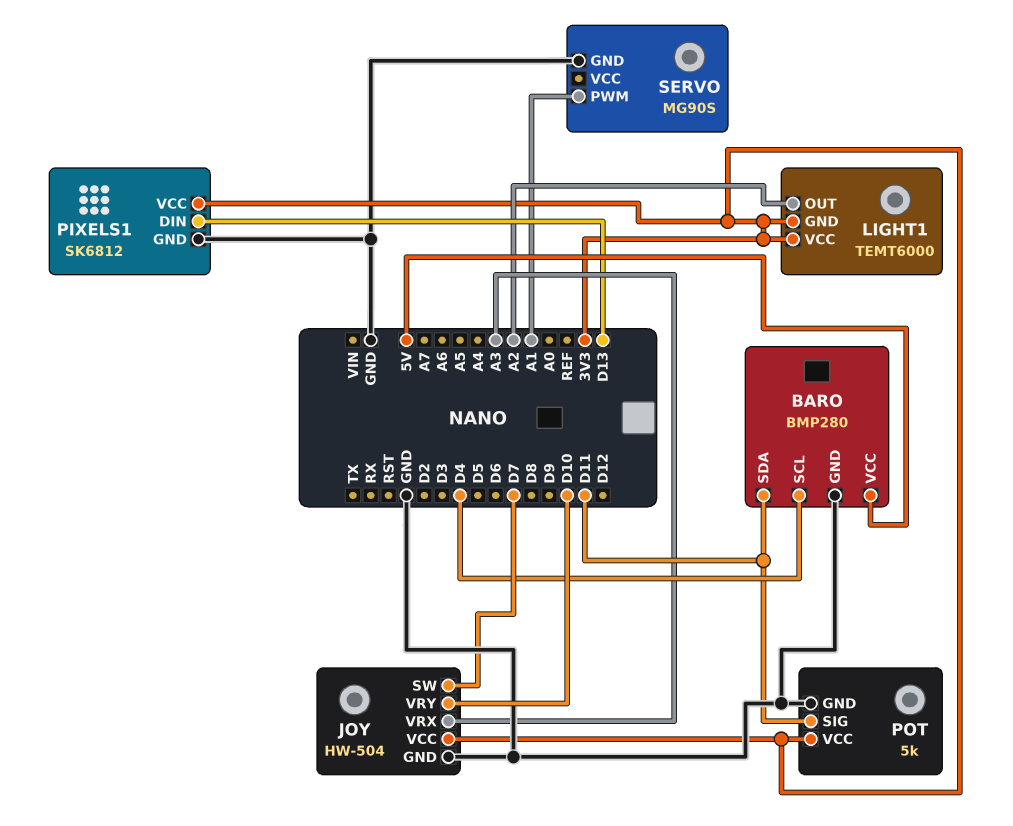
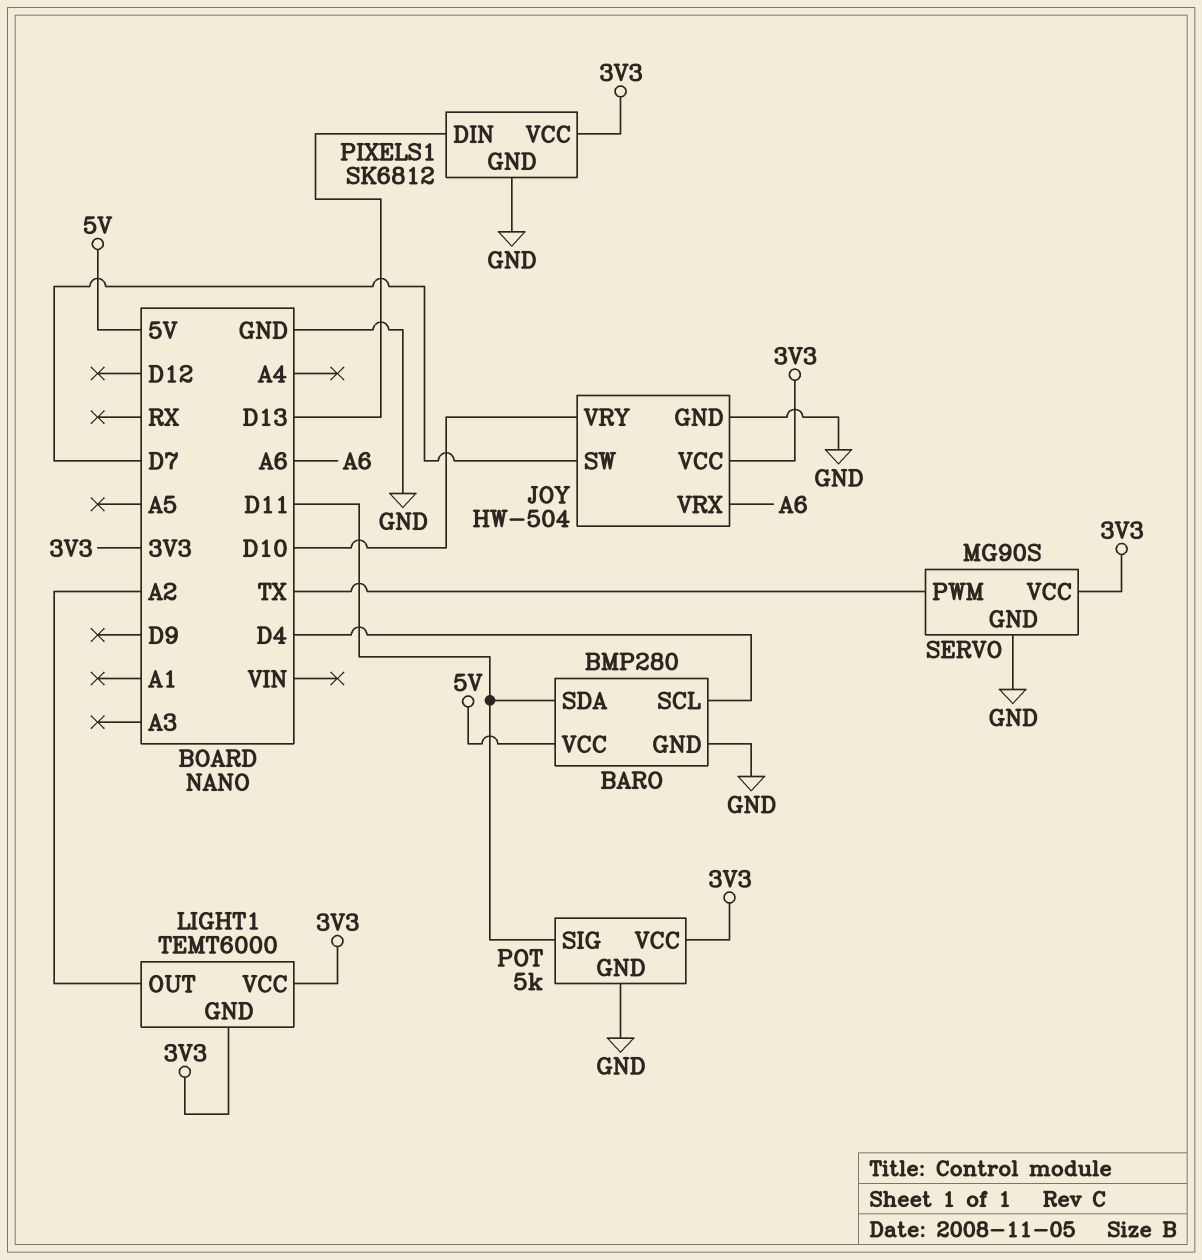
JOY pin VRX: A3 -> A6
SERVO pin PWM: A1 -> TX
SERVO pin VCC: none -> 3V3

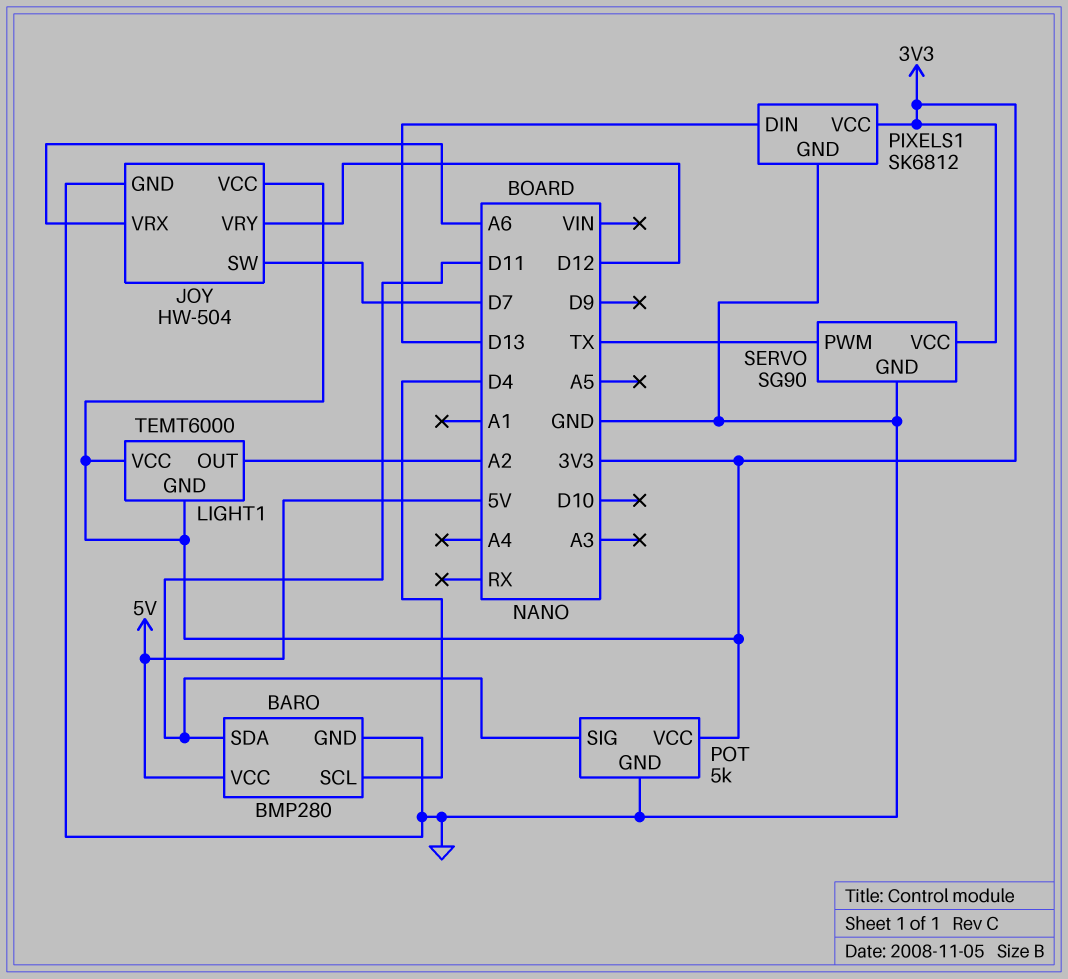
JOY pin VRY: D10 -> D12
SERVO: MG90S -> SG90

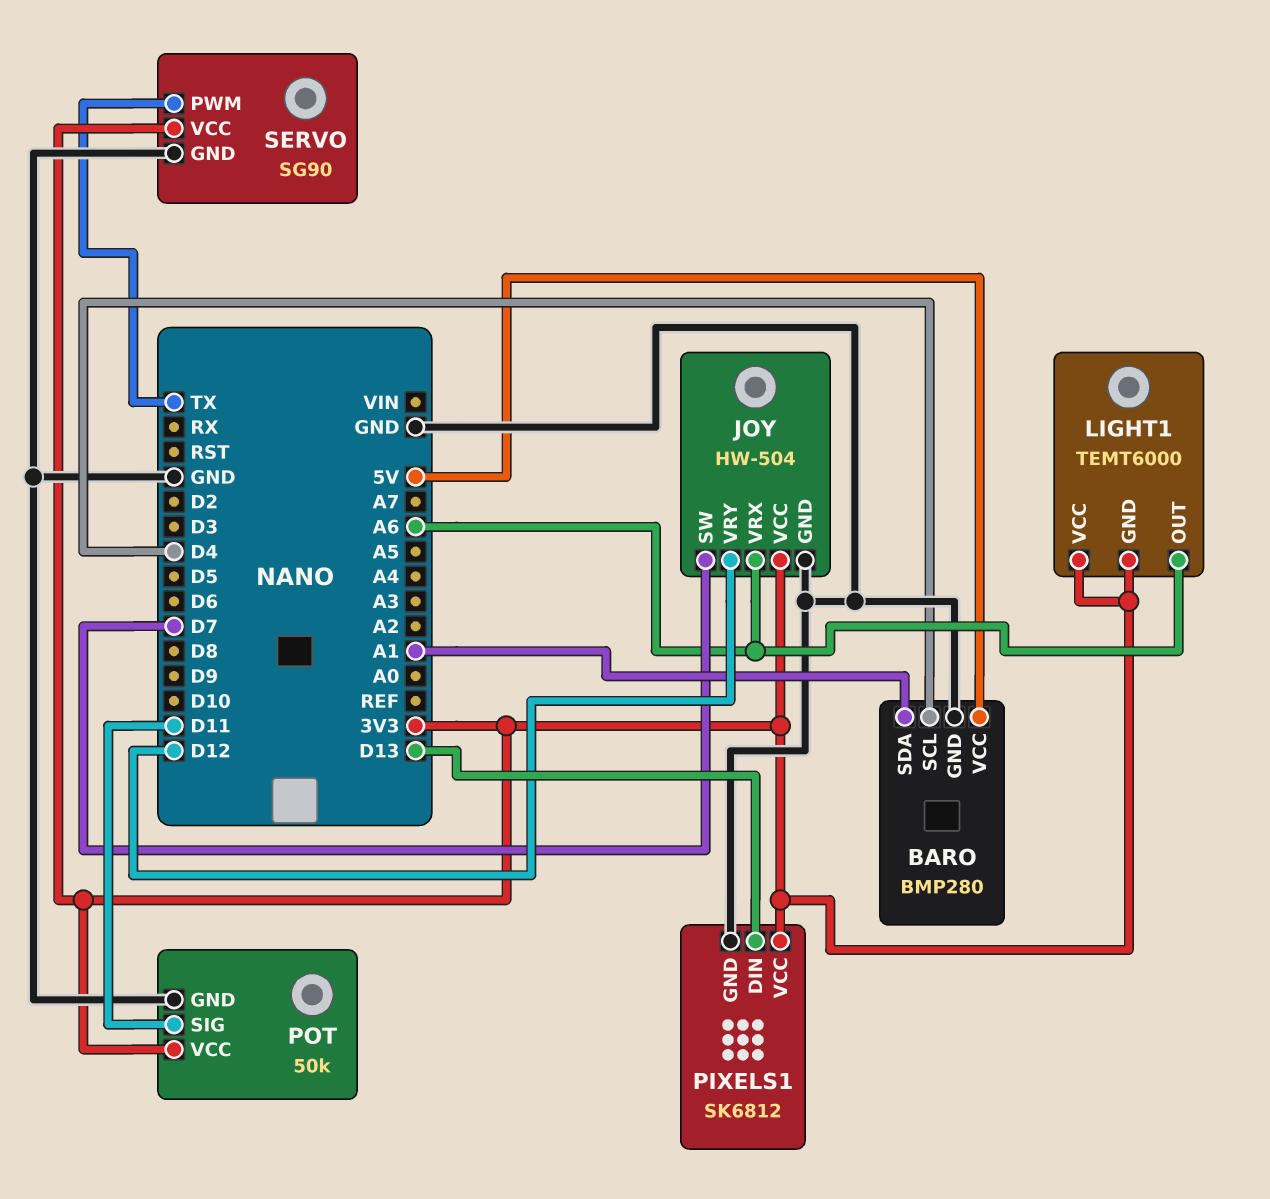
BARO pin SDA: D11 -> A1
LIGHT1 pin OUT: A2 -> A6
POT: 5k -> 50k

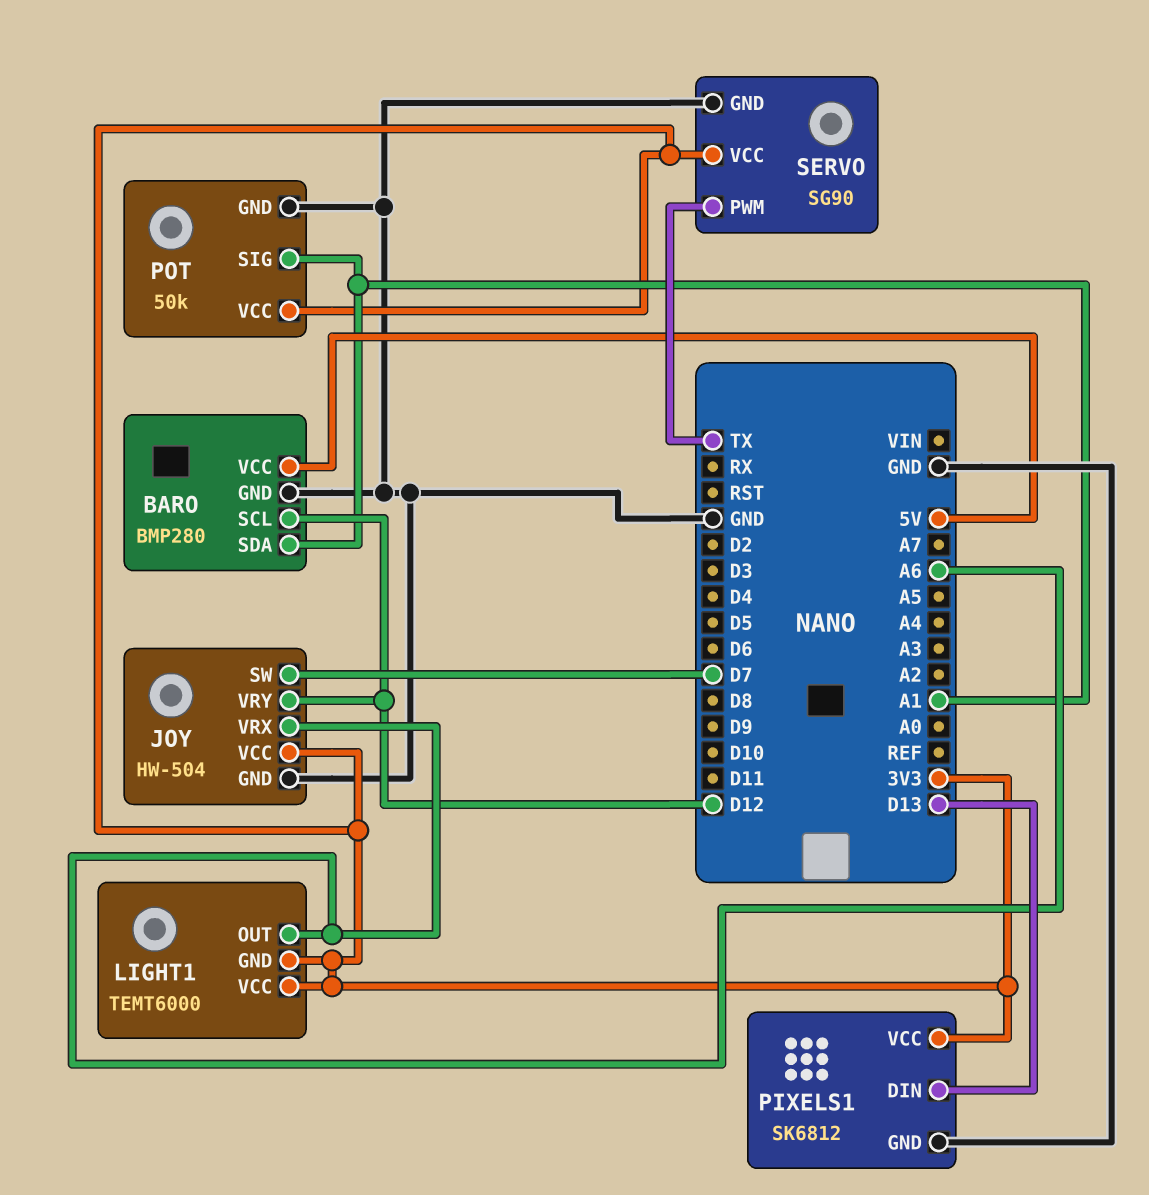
BARO pin SCL: D4 -> D12
POT pin SIG: D11 -> A1

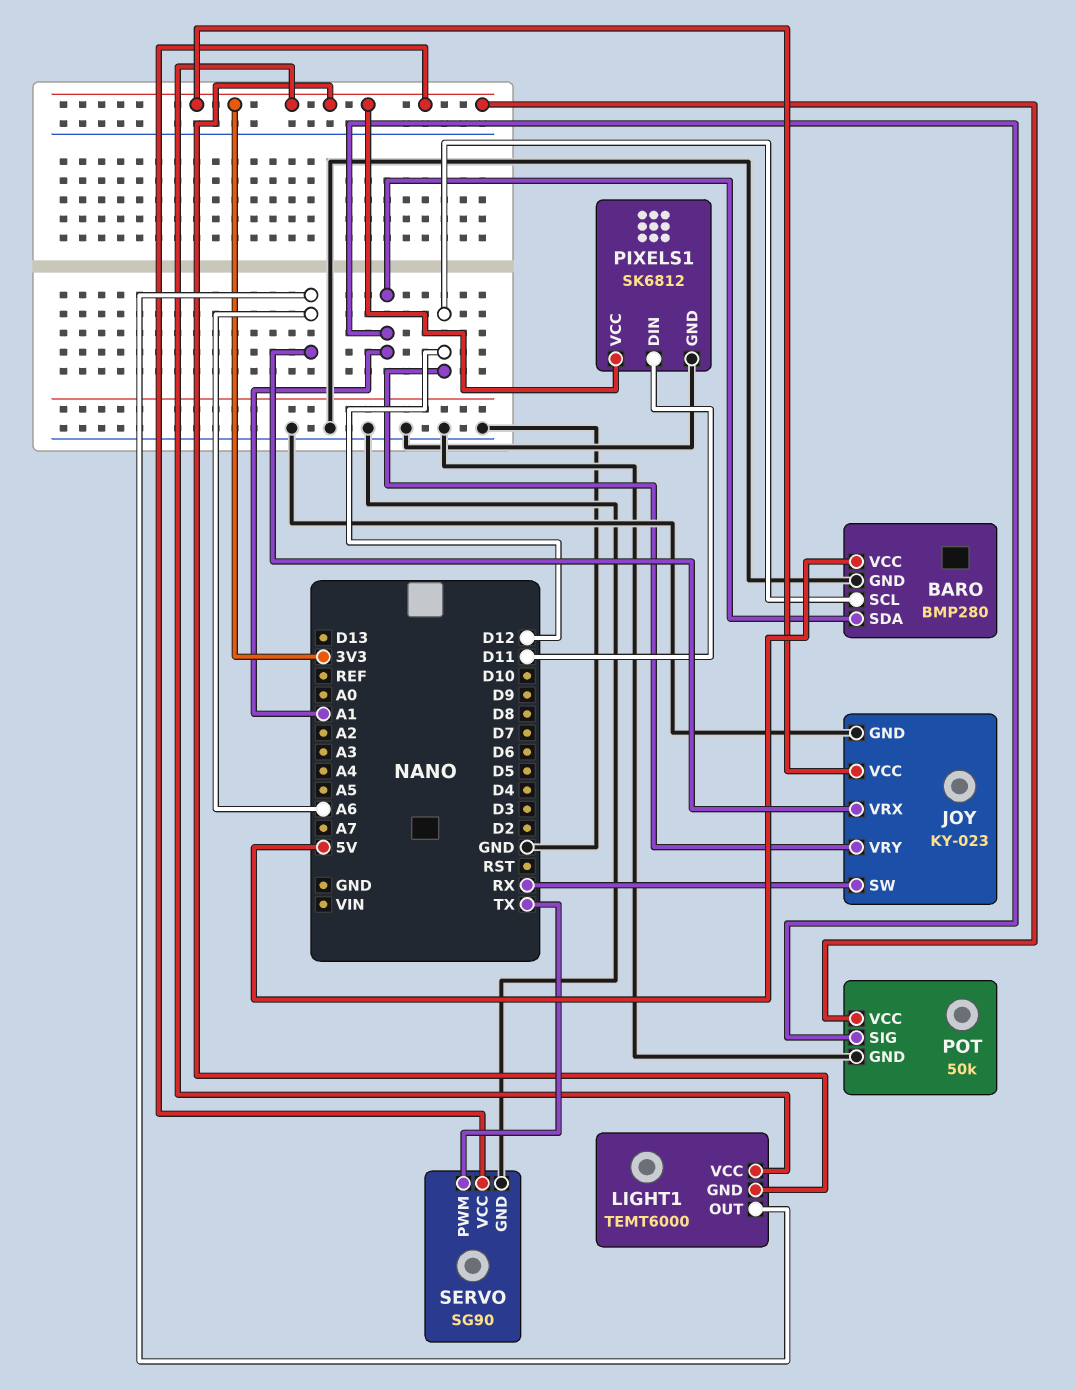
JOY: HW-504 -> KY-023
JOY pin SW: D7 -> RX
PIXELS1 pin DIN: D13 -> D11

